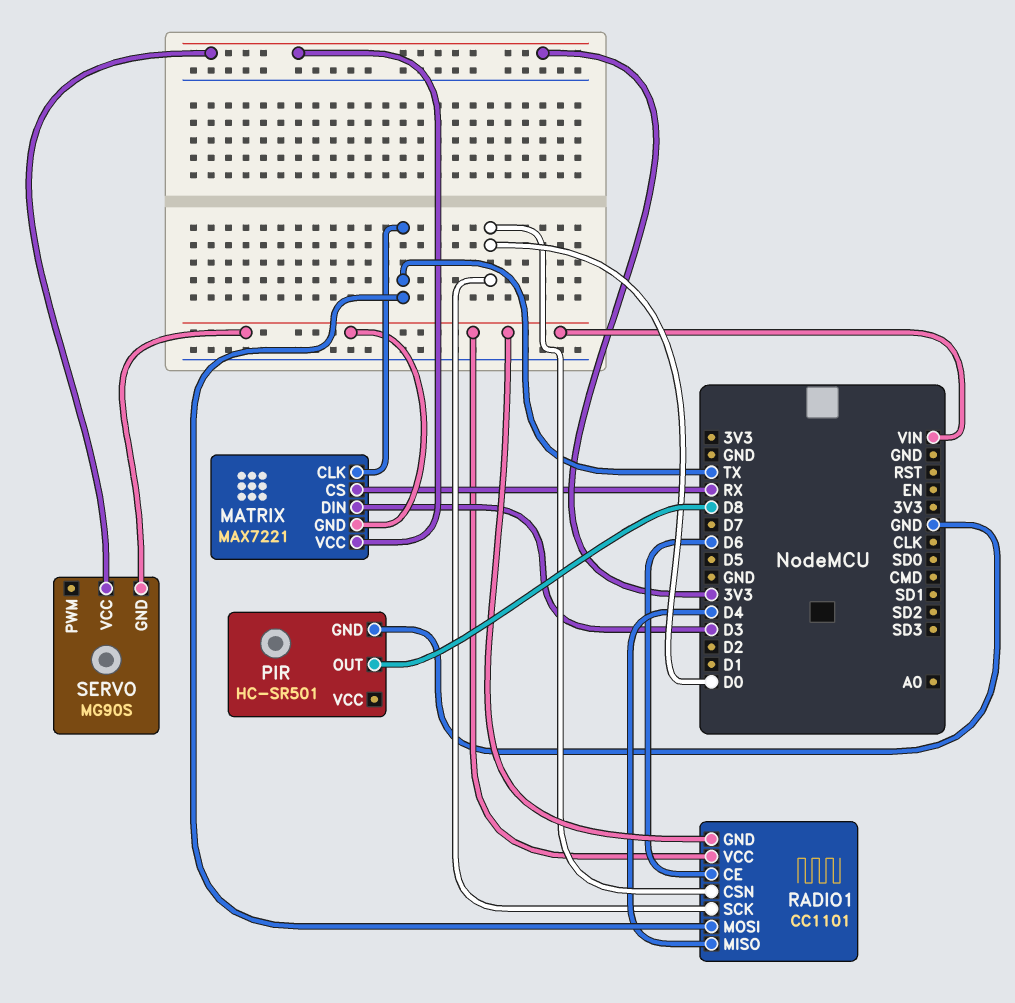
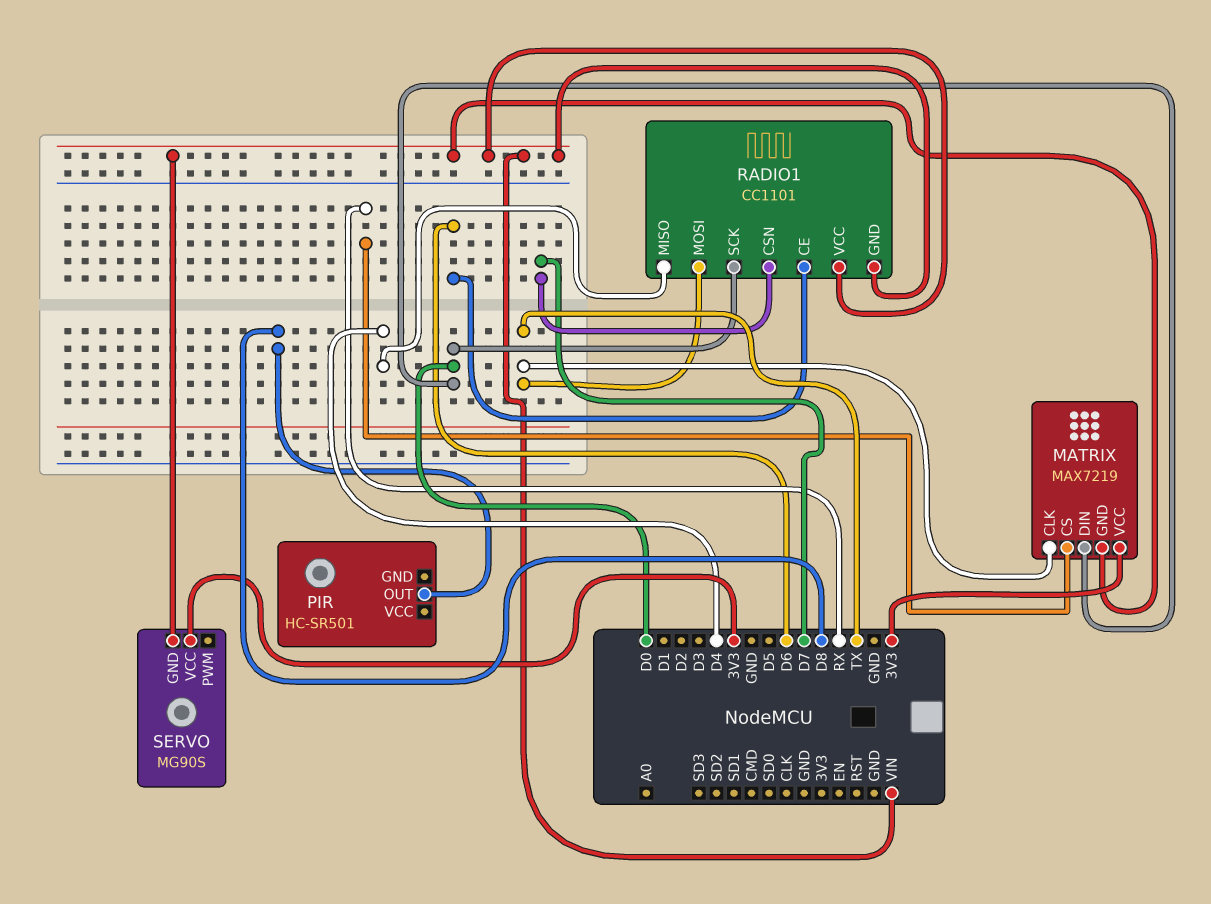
MATRIX: MAX7221 -> MAX7219
MATRIX pin DIN: D3 -> D0
PIR pin GND: GND -> none
RADIO1 pin CSN: D0 -> D7

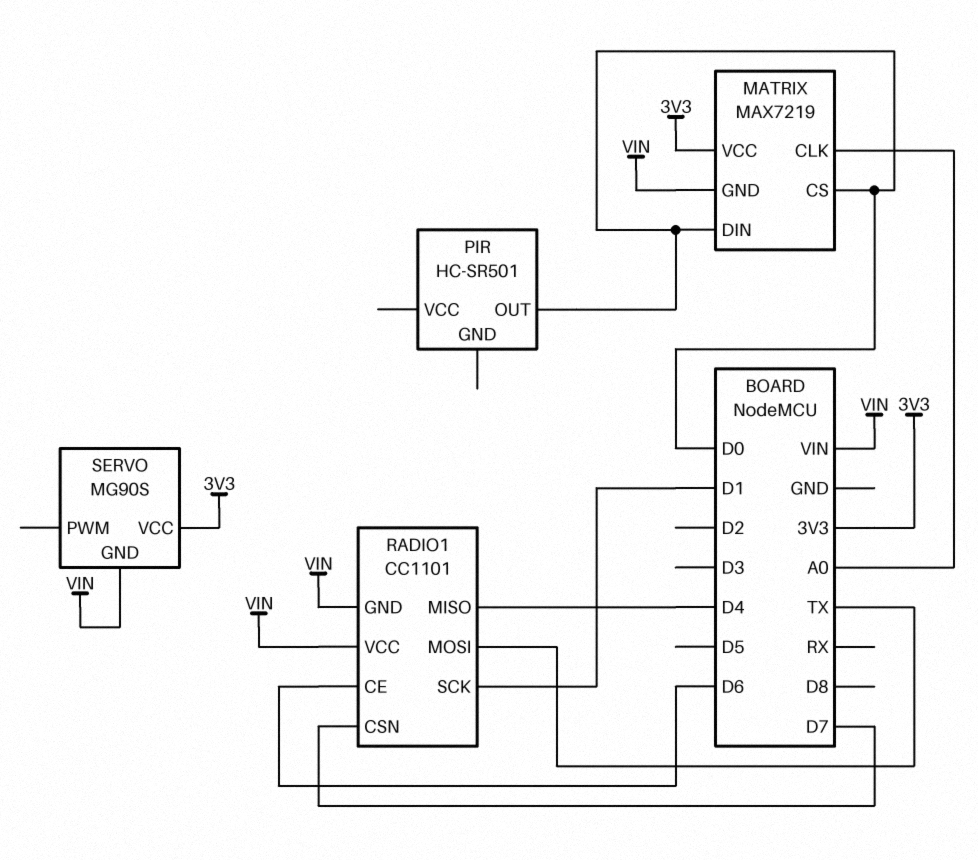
MATRIX pin CLK: TX -> A0
MATRIX pin CS: RX -> D0
PIR pin OUT: D8 -> D0
RADIO1 pin SCK: D0 -> D1

